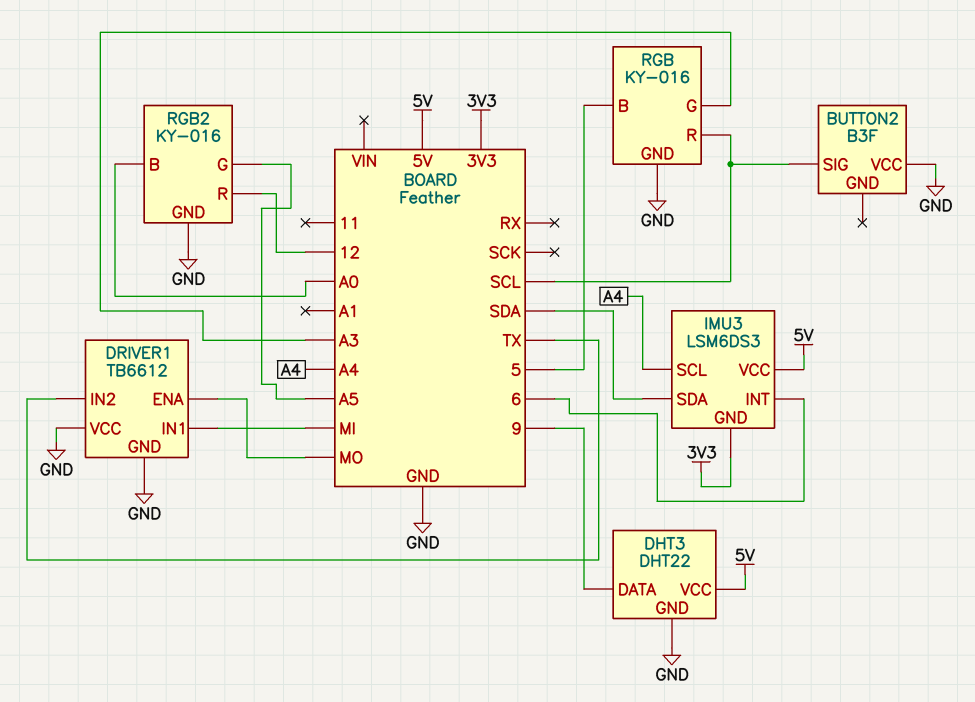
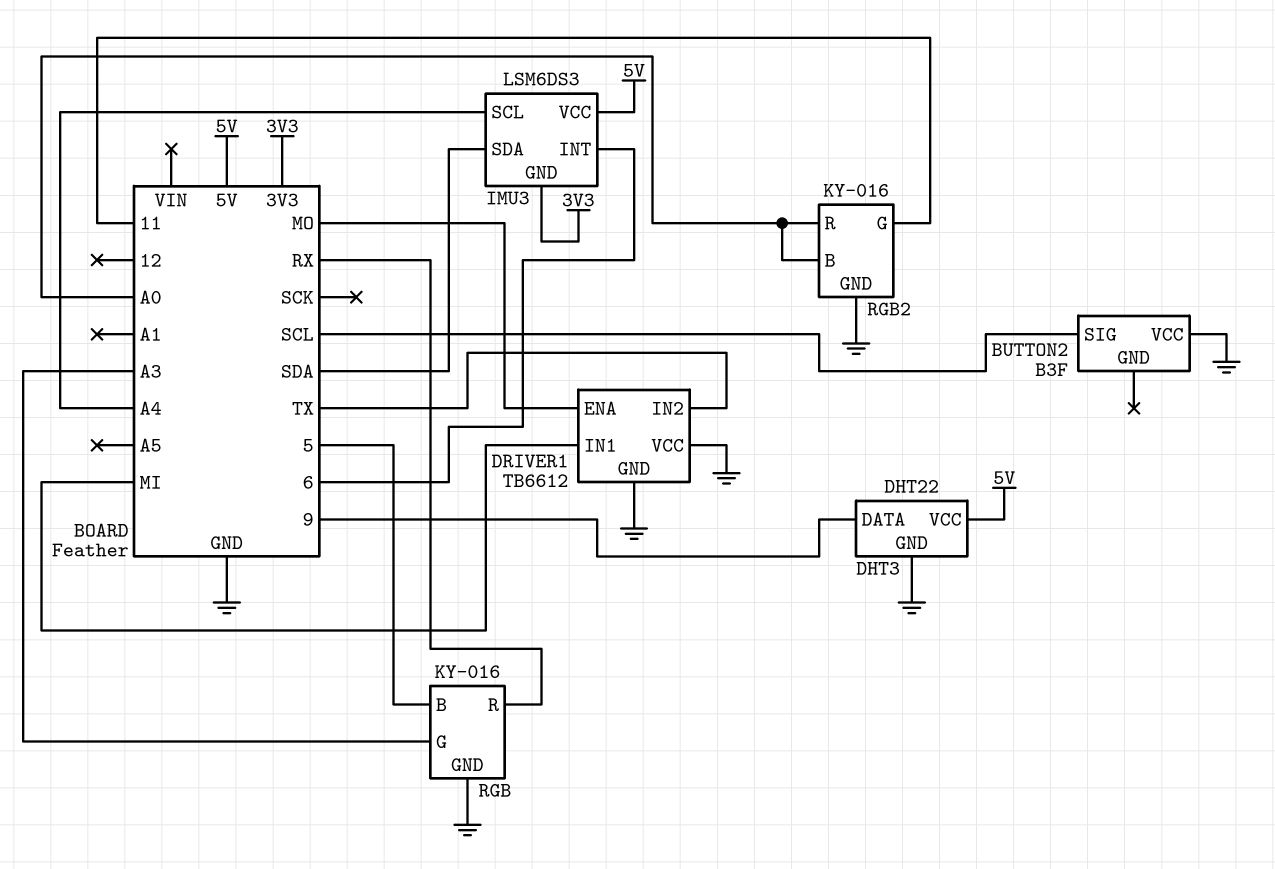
RGB pin R: SCL -> RX
RGB2 pin G: A5 -> 11
RGB2 pin R: 12 -> A0

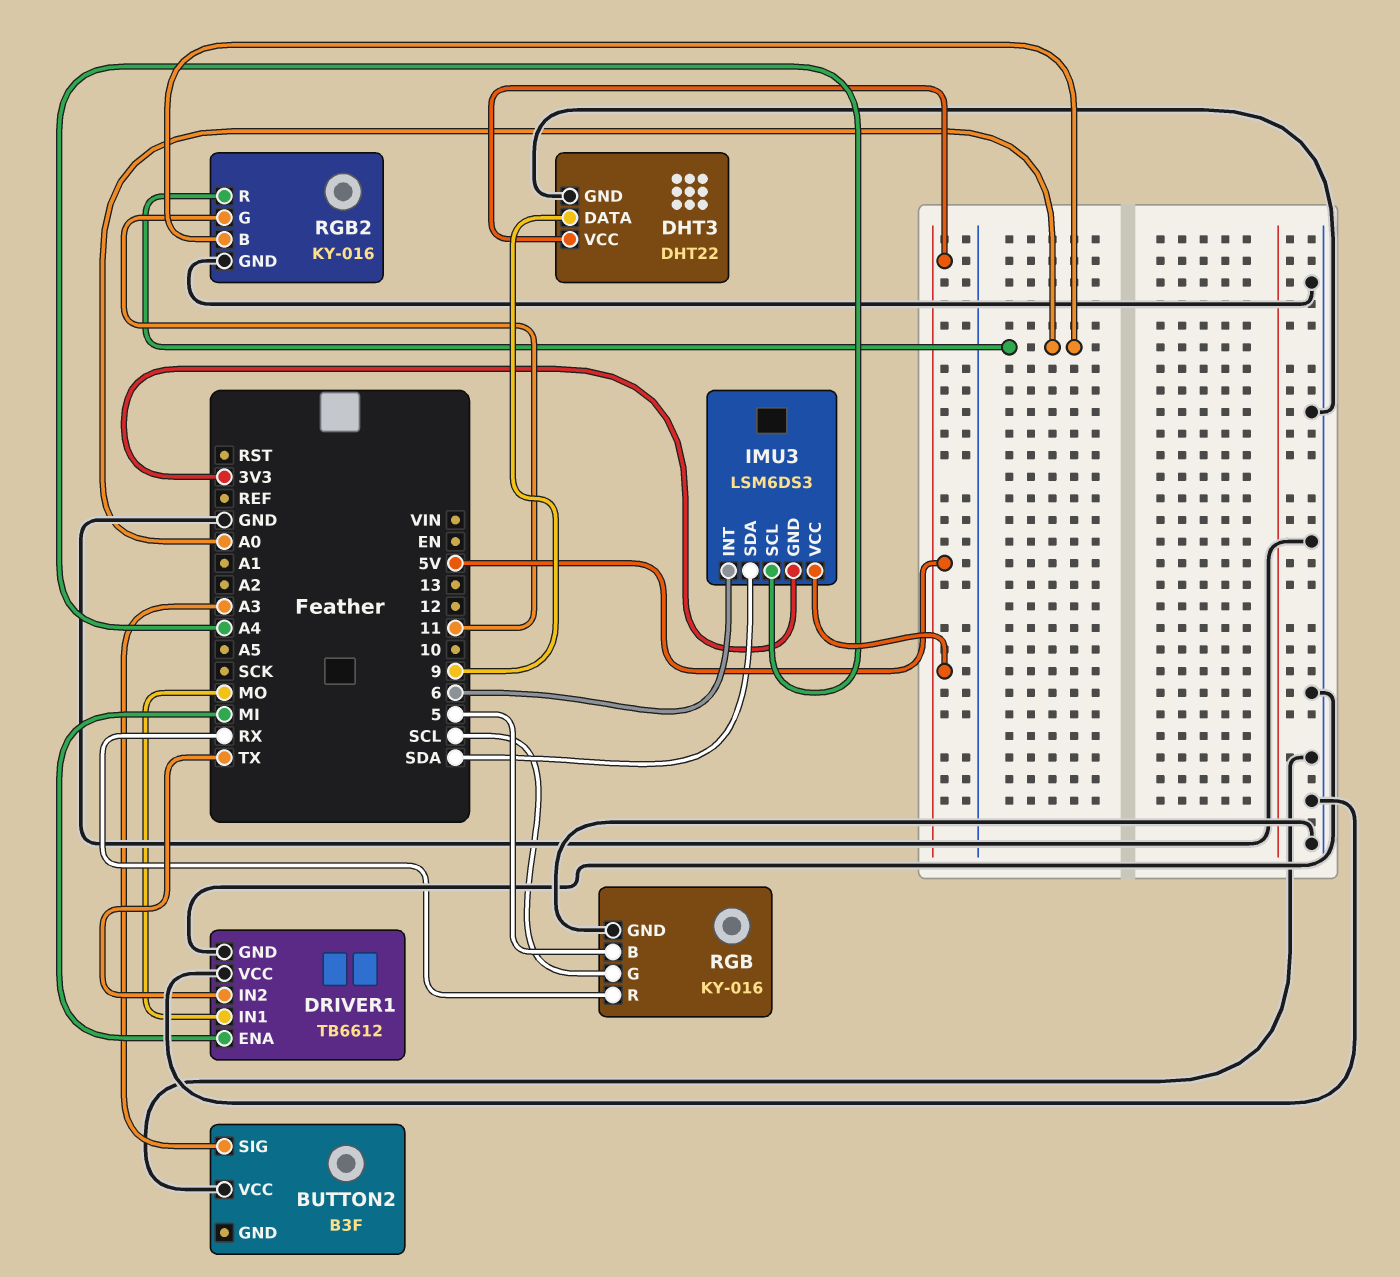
BUTTON2 pin SIG: SCL -> A3
DRIVER1 pin ENA: MO -> MI
DRIVER1 pin IN1: MI -> MO
RGB pin G: A3 -> SCL

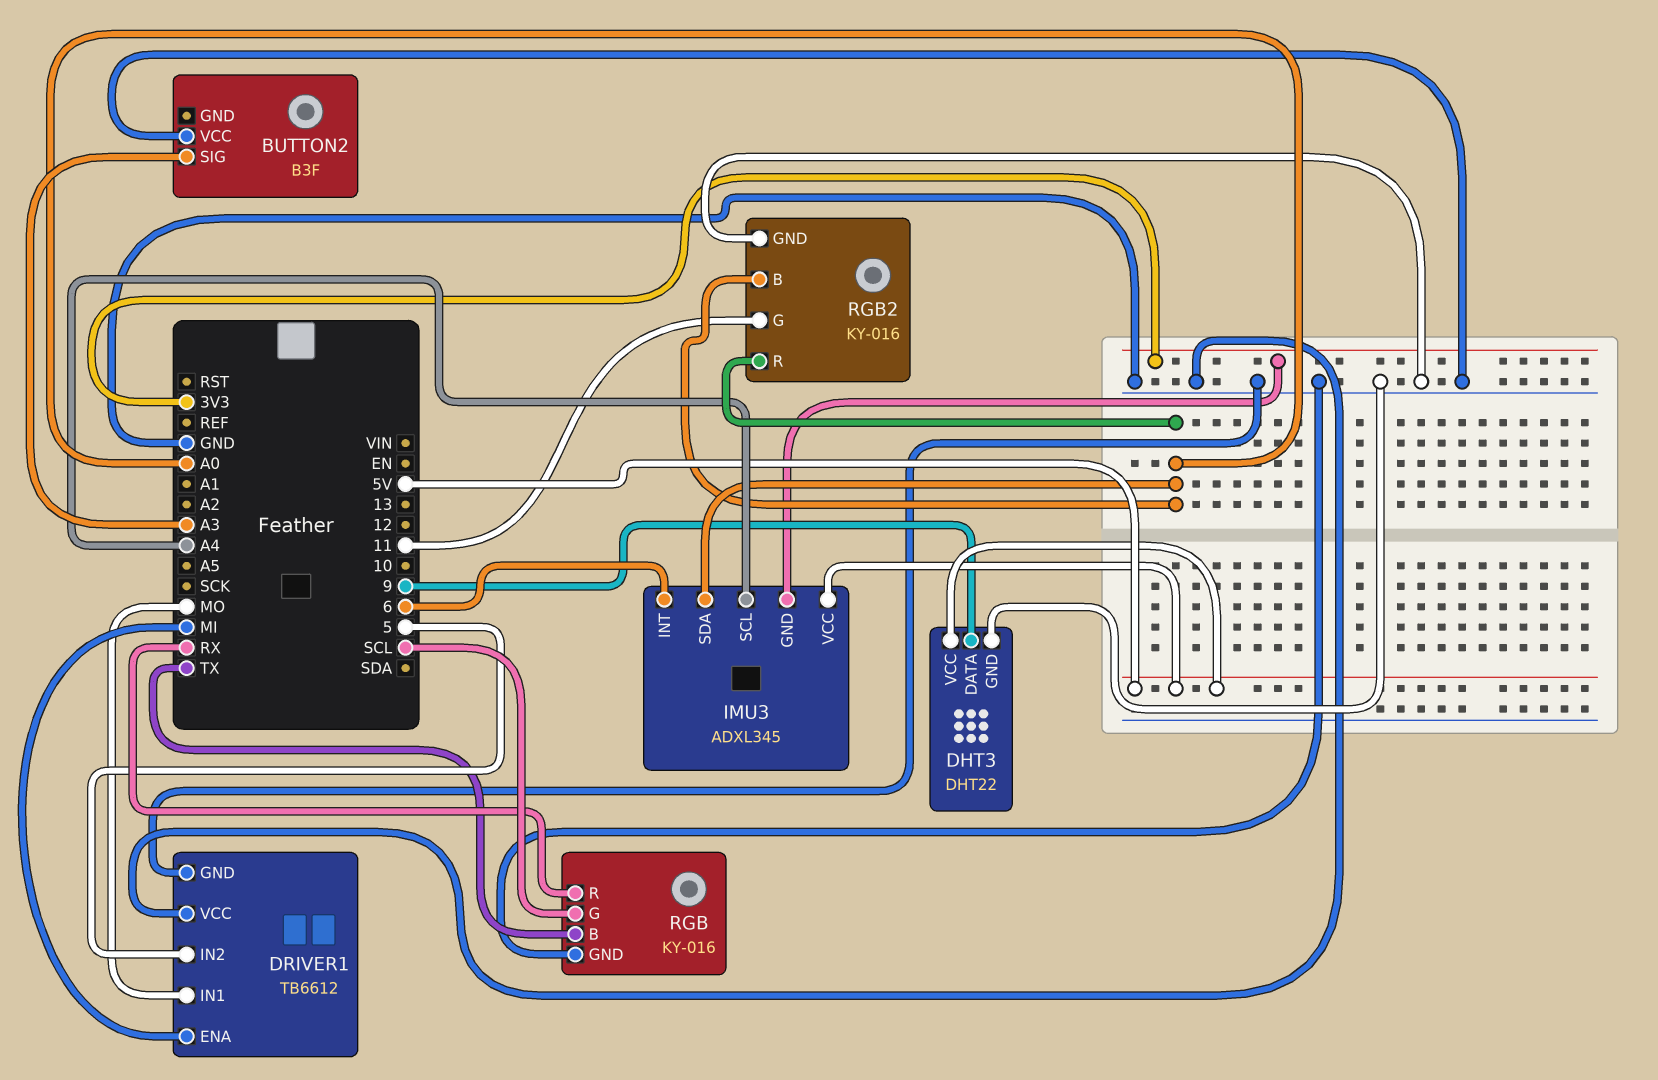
DRIVER1 pin IN2: TX -> 5
IMU3: LSM6DS3 -> ADXL345
IMU3 pin SDA: SDA -> A0
RGB pin B: 5 -> TX

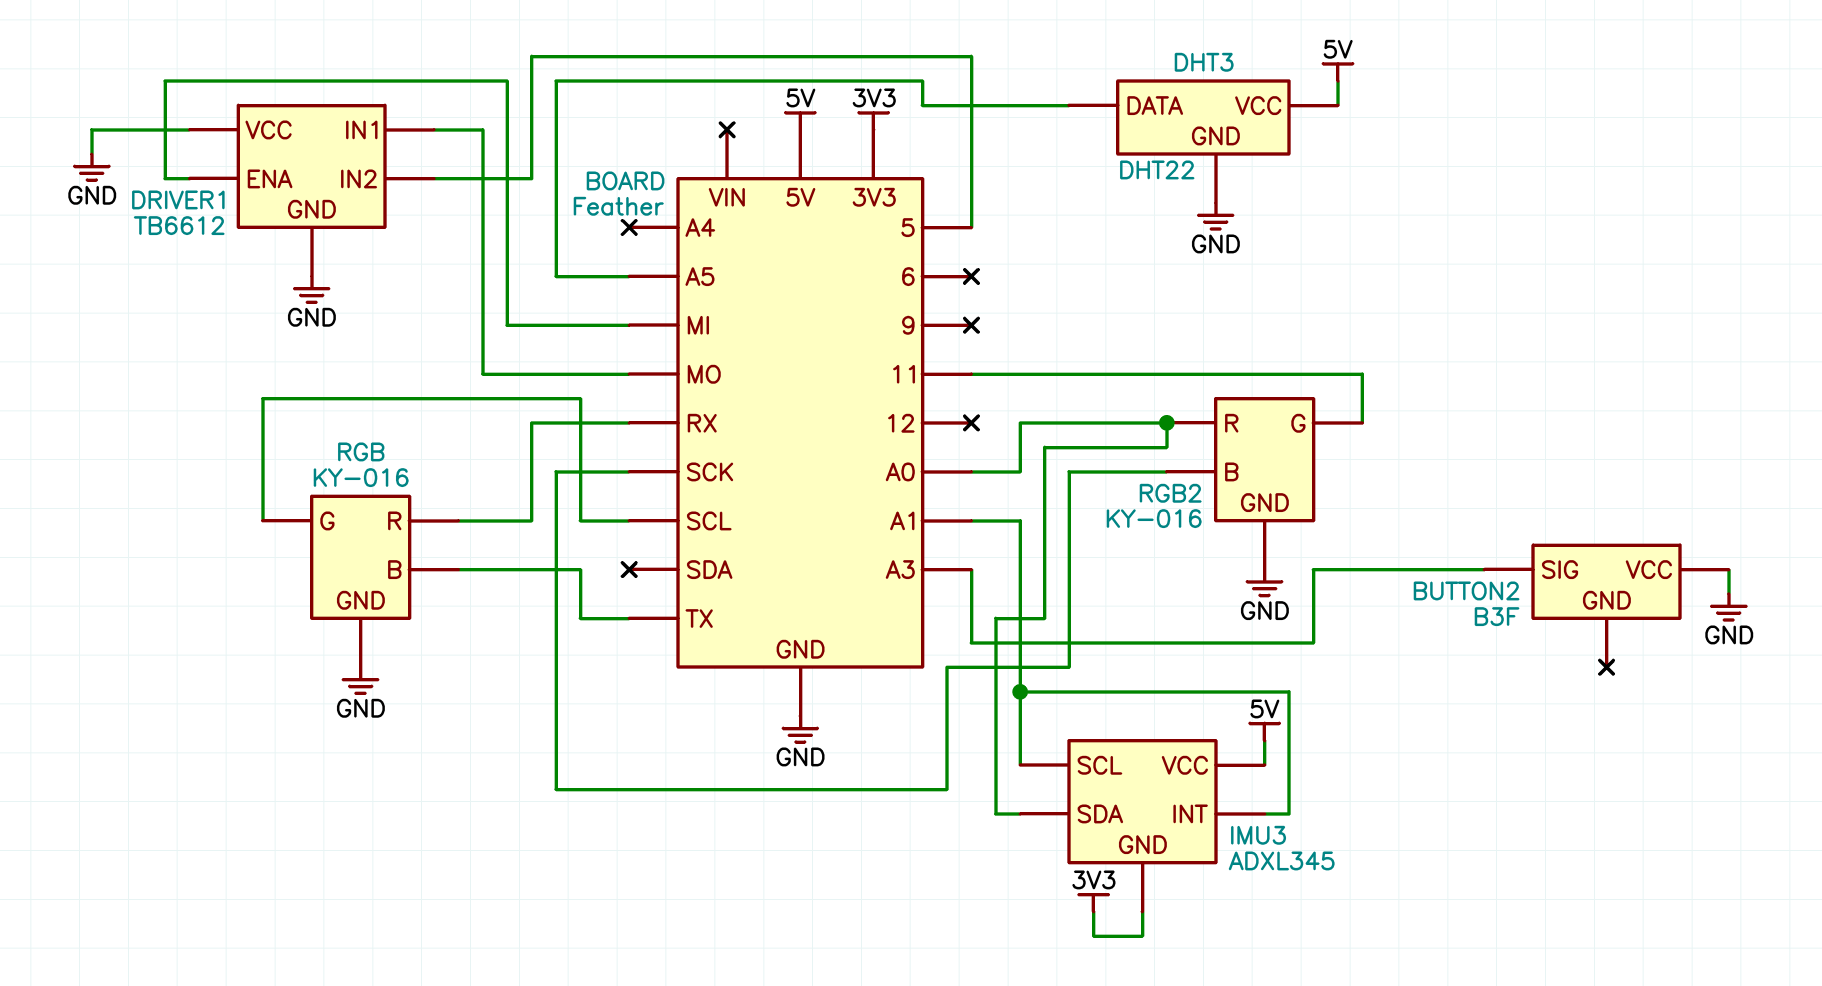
DHT3 pin DATA: 9 -> A5
IMU3 pin INT: 6 -> A1
IMU3 pin SCL: A4 -> A1
RGB2 pin B: A0 -> SCK

